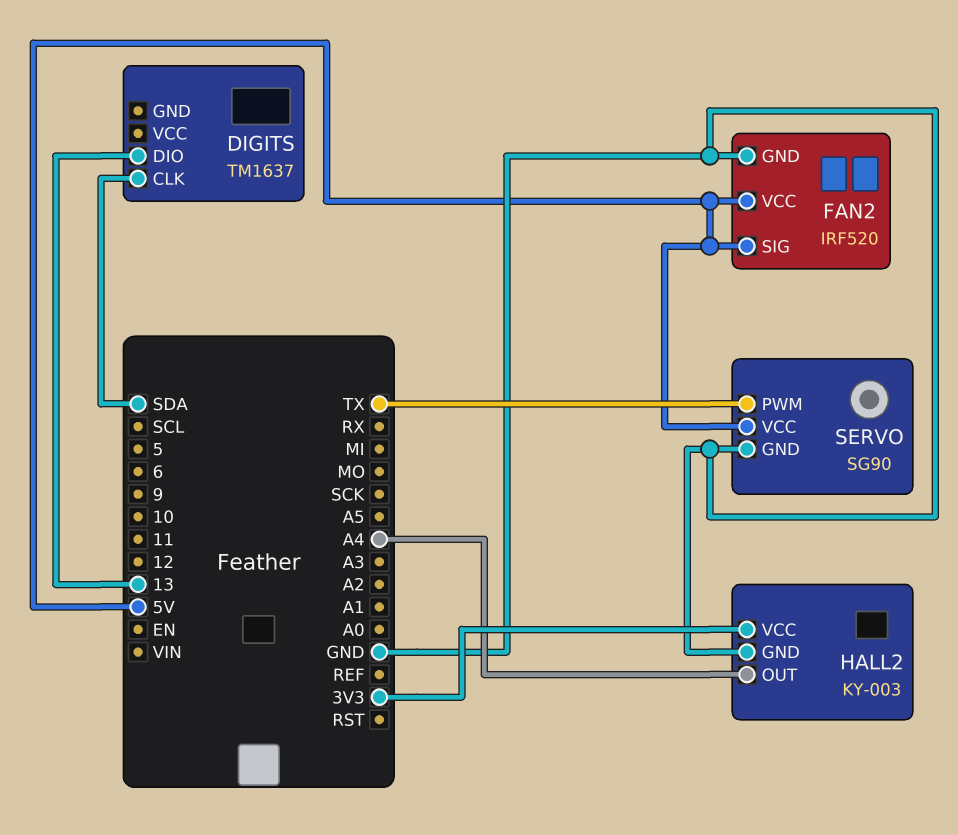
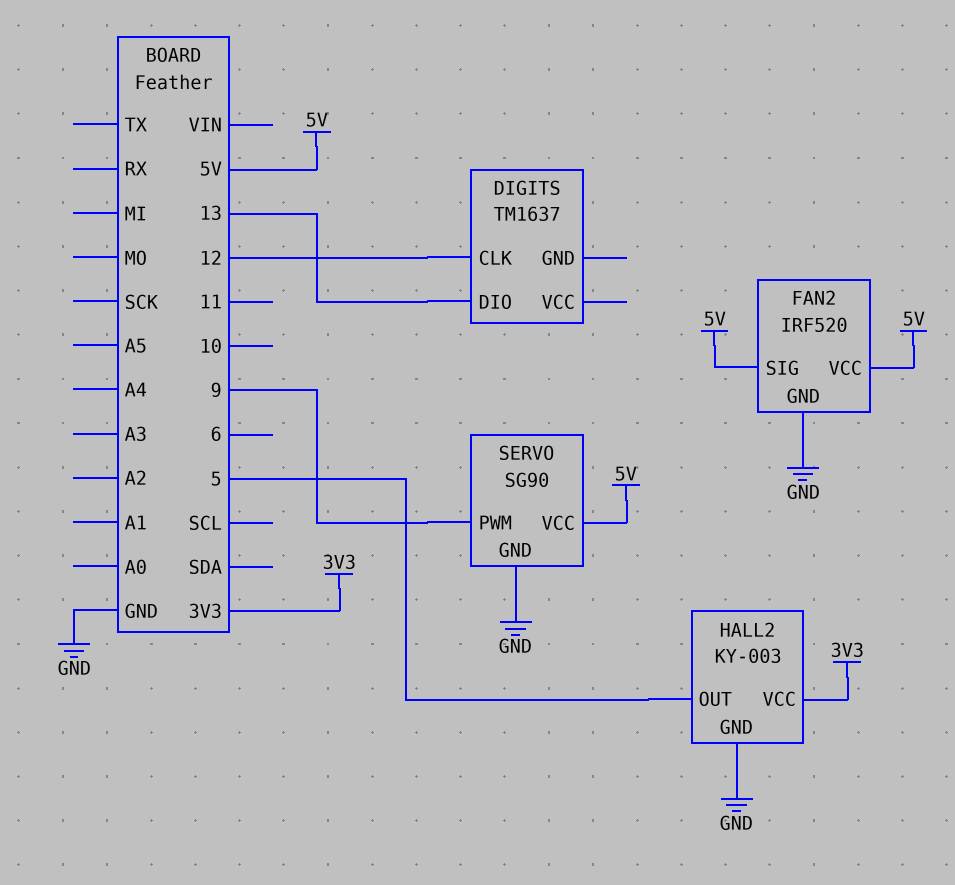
DIGITS pin CLK: SDA -> 12
HALL2 pin OUT: A4 -> 5
SERVO pin PWM: TX -> 9

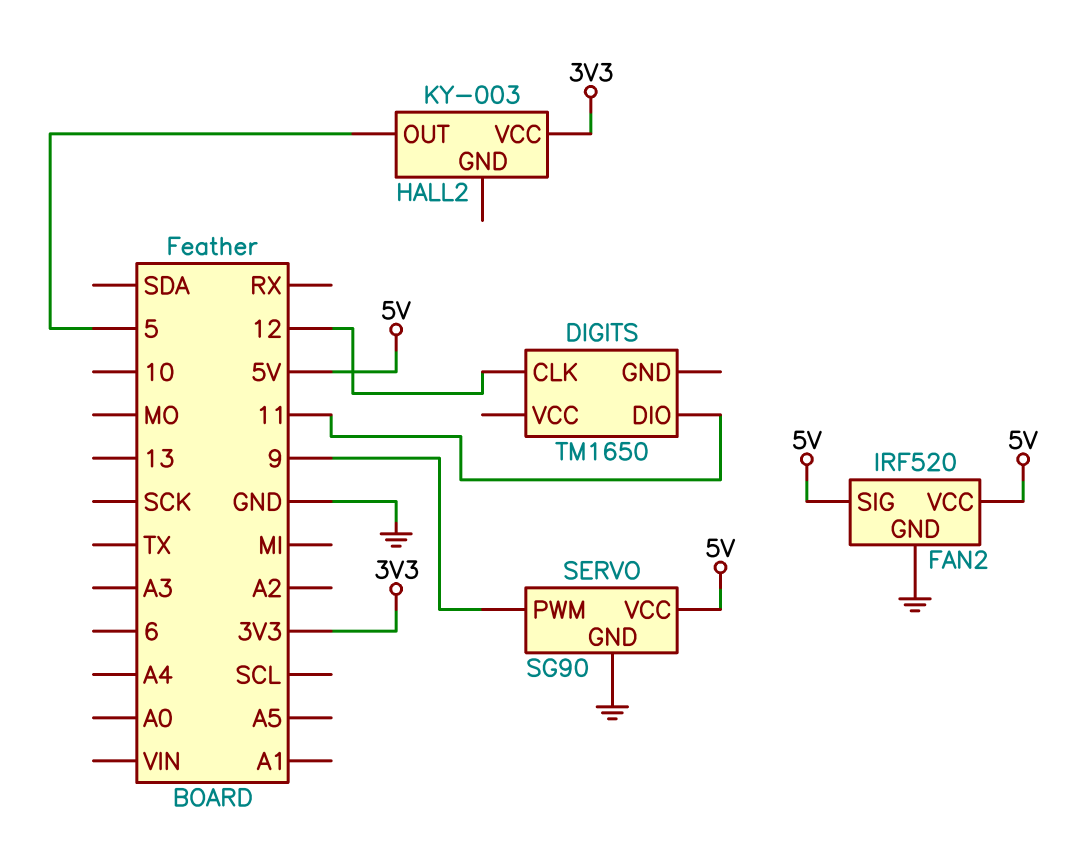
DIGITS: TM1637 -> TM1650
DIGITS pin DIO: 13 -> 11
HALL2 pin GND: GND -> none

